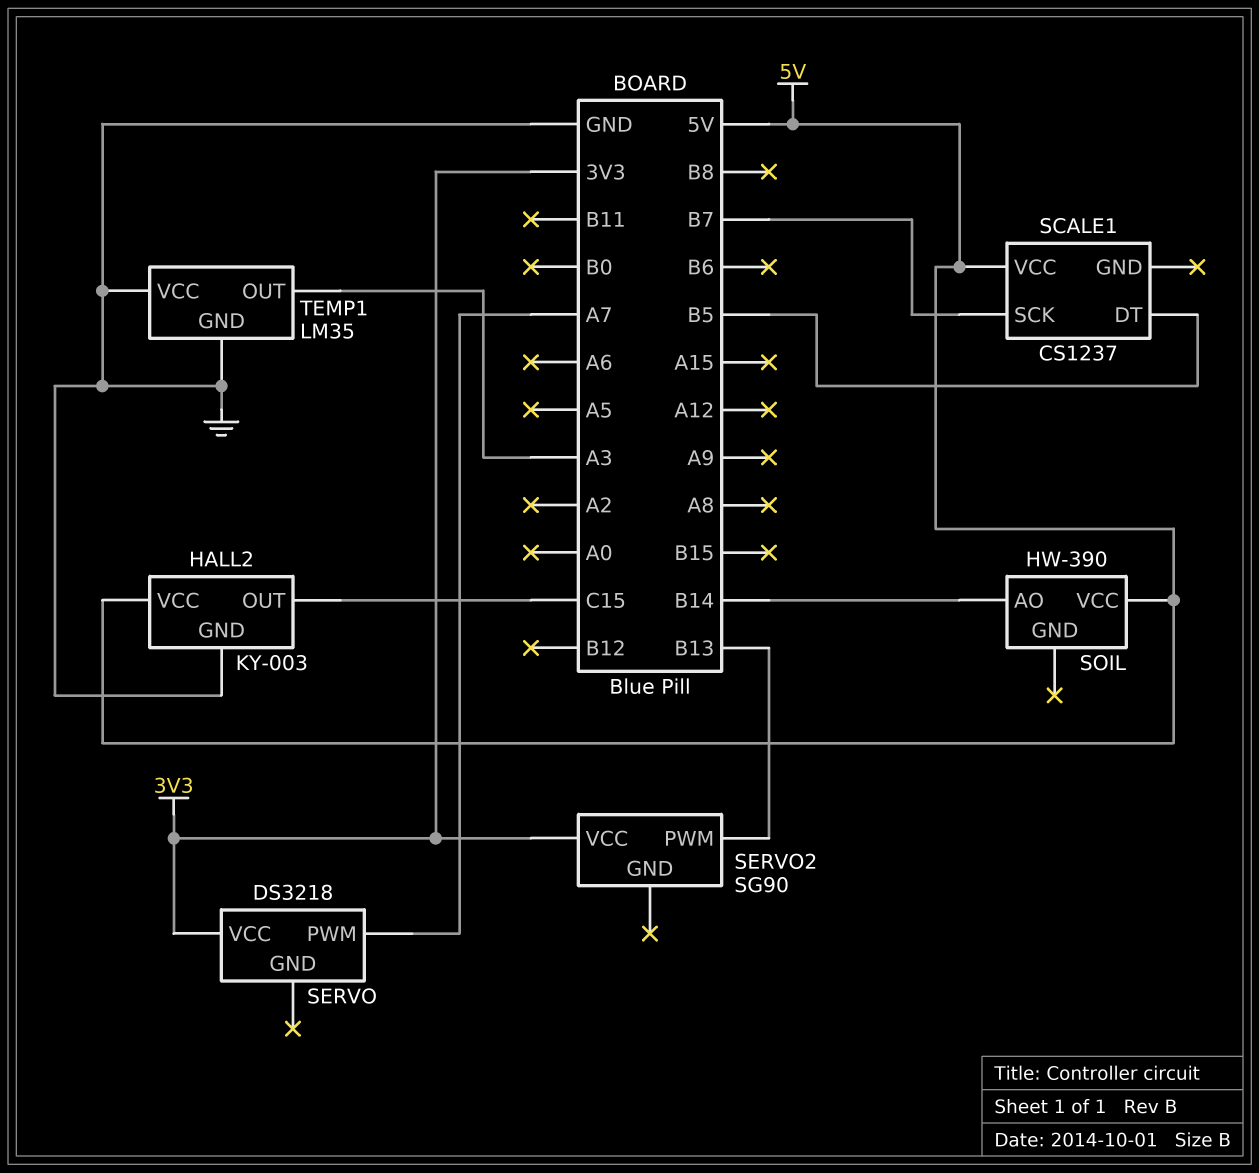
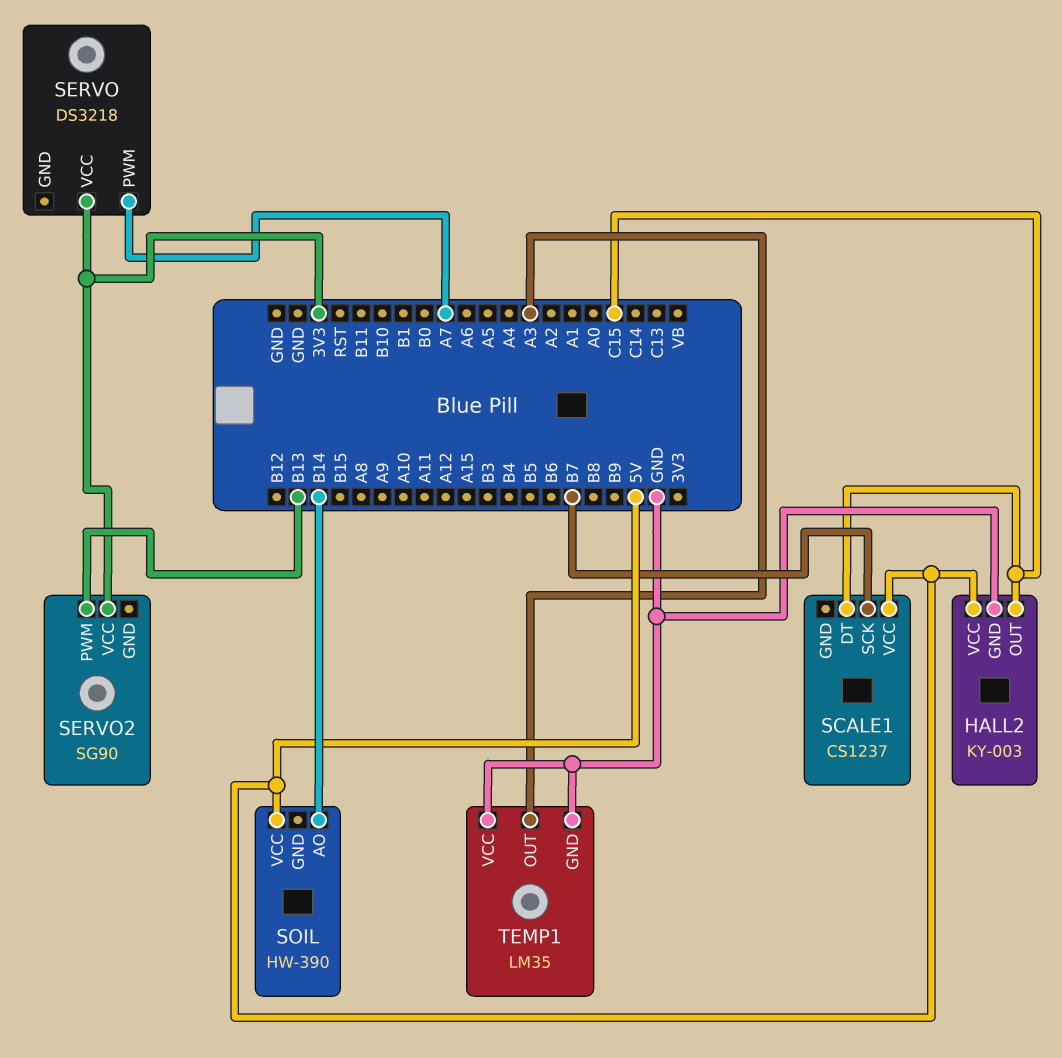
SCALE1 pin DT: B5 -> C15

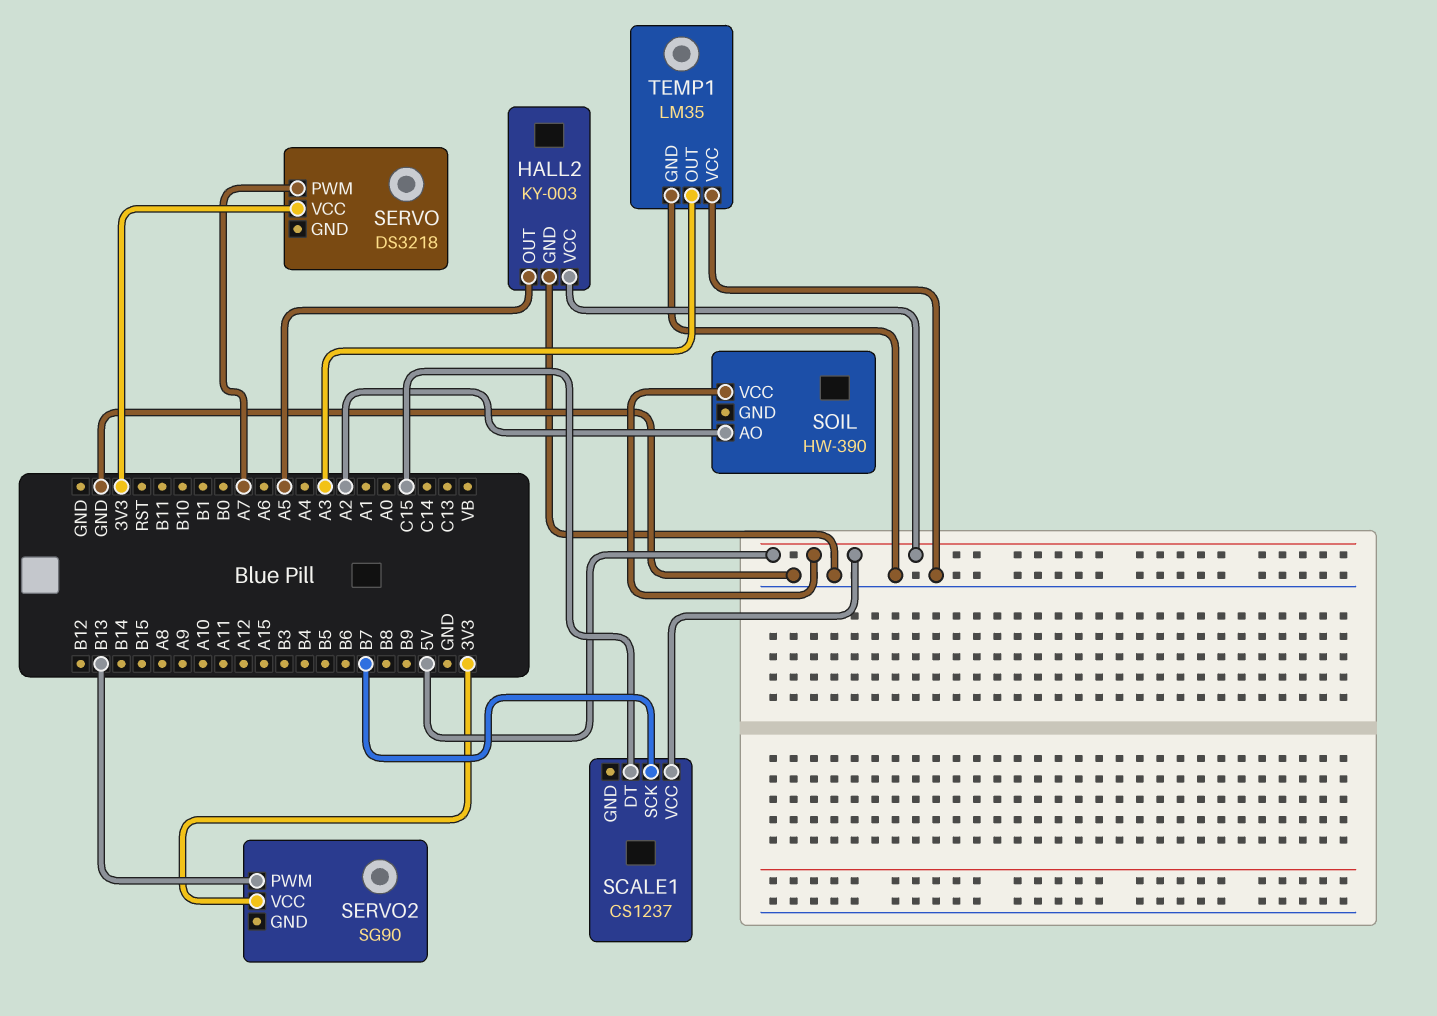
HALL2 pin OUT: C15 -> A5
SOIL pin AO: B14 -> A2

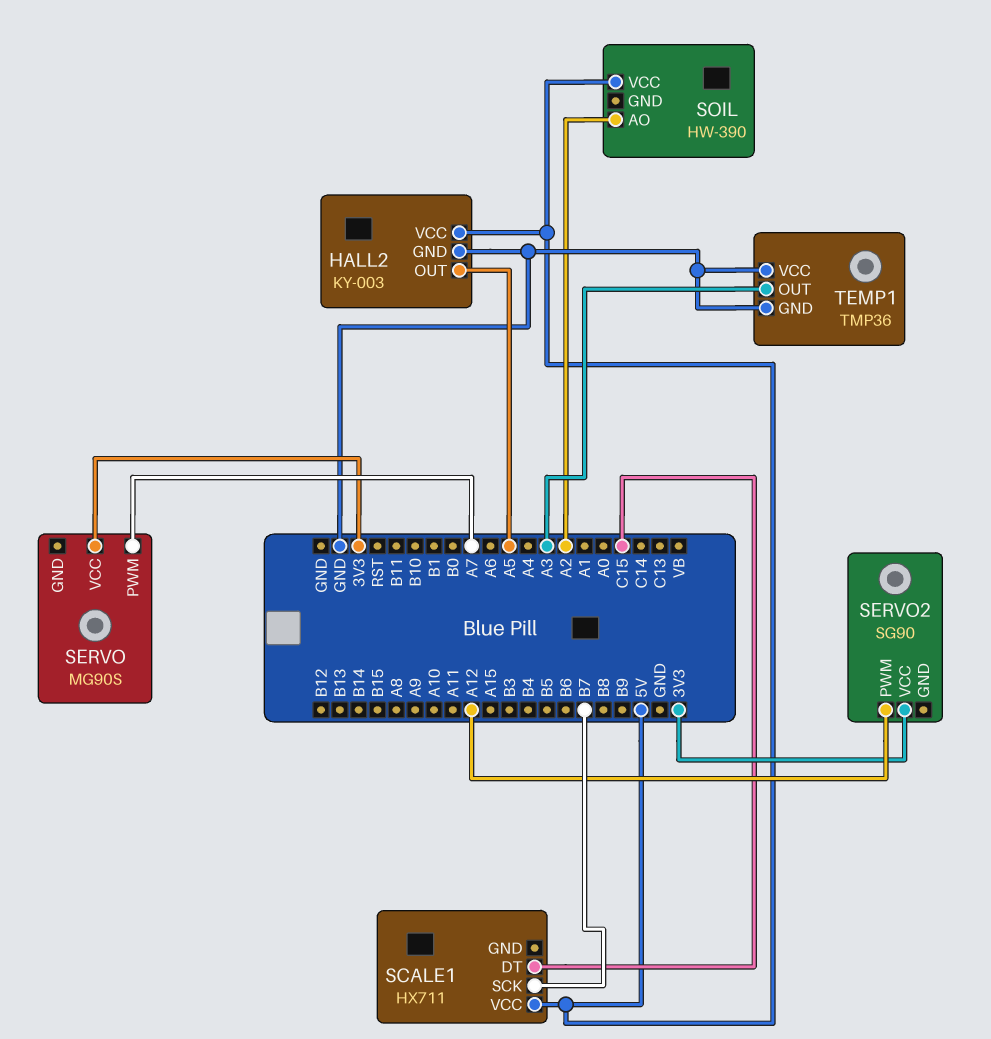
SCALE1: CS1237 -> HX711
SERVO: DS3218 -> MG90S
SERVO2 pin PWM: B13 -> A12
TEMP1: LM35 -> TMP36

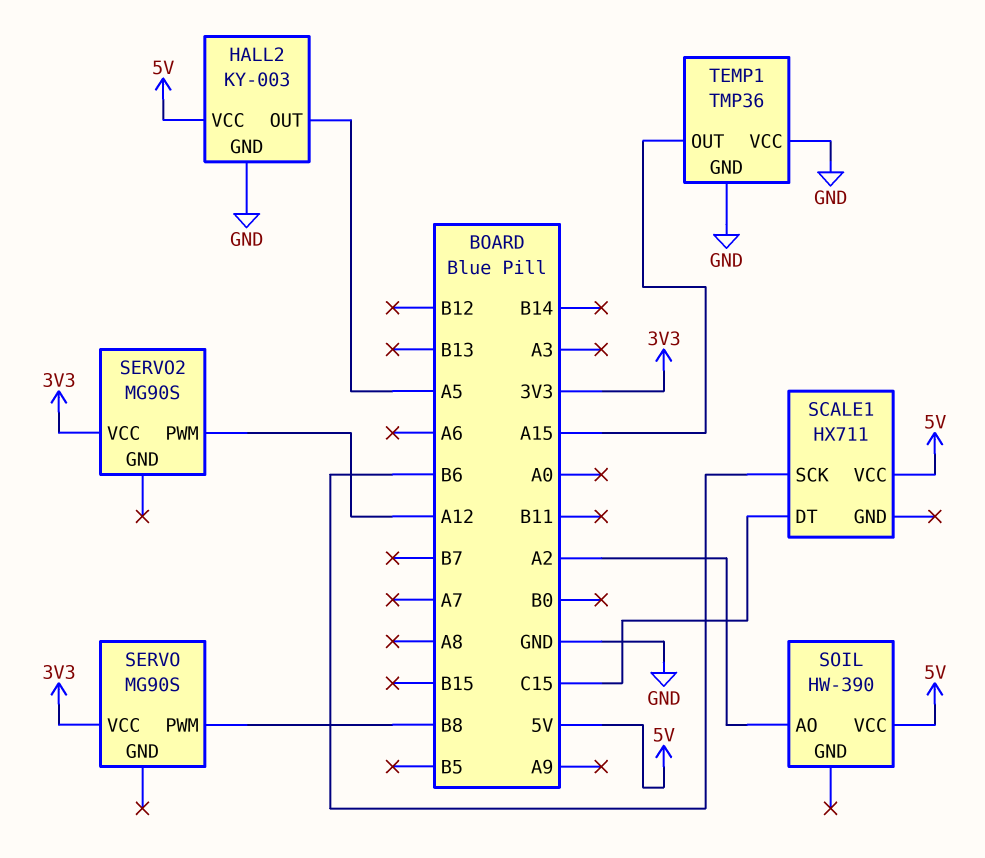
SCALE1 pin SCK: B7 -> B6
SERVO pin PWM: A7 -> B8
SERVO2: SG90 -> MG90S
TEMP1 pin OUT: A3 -> A15

